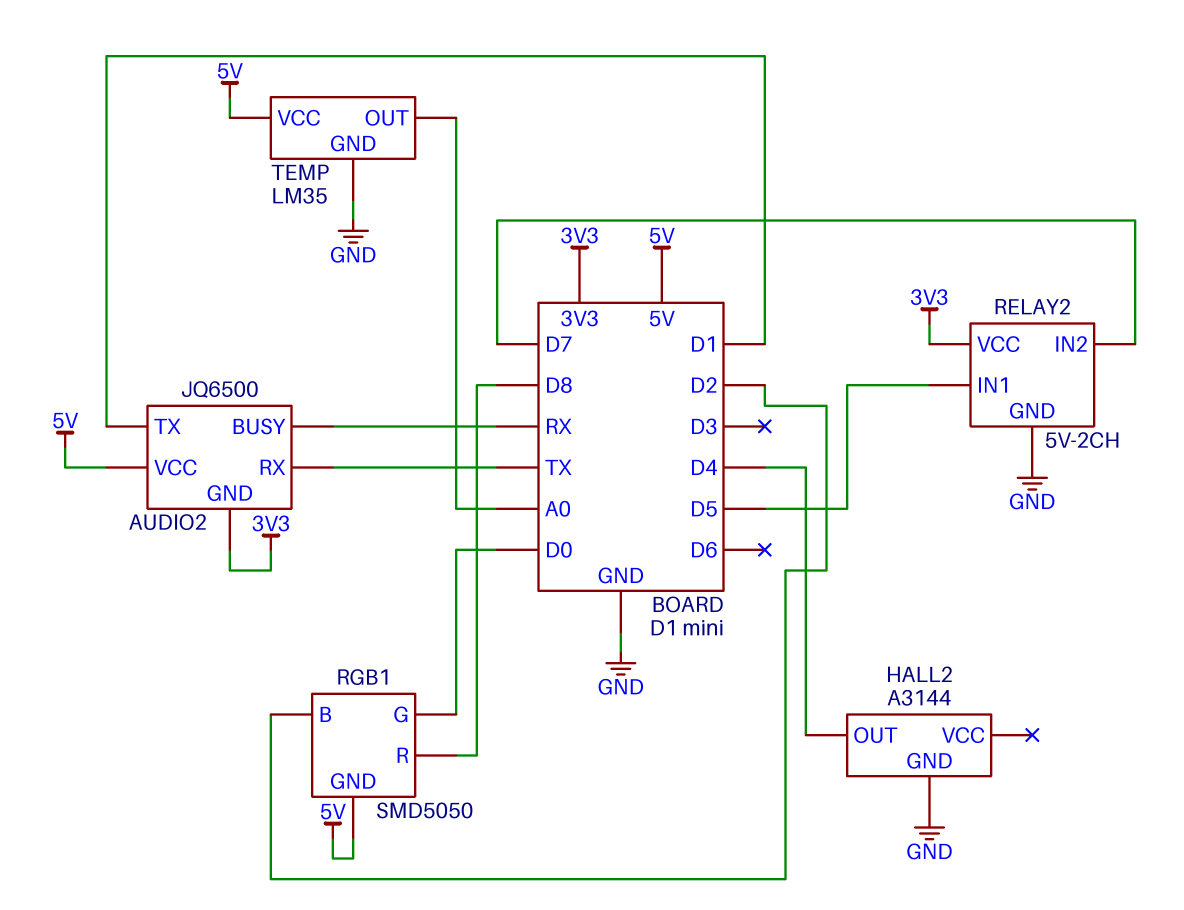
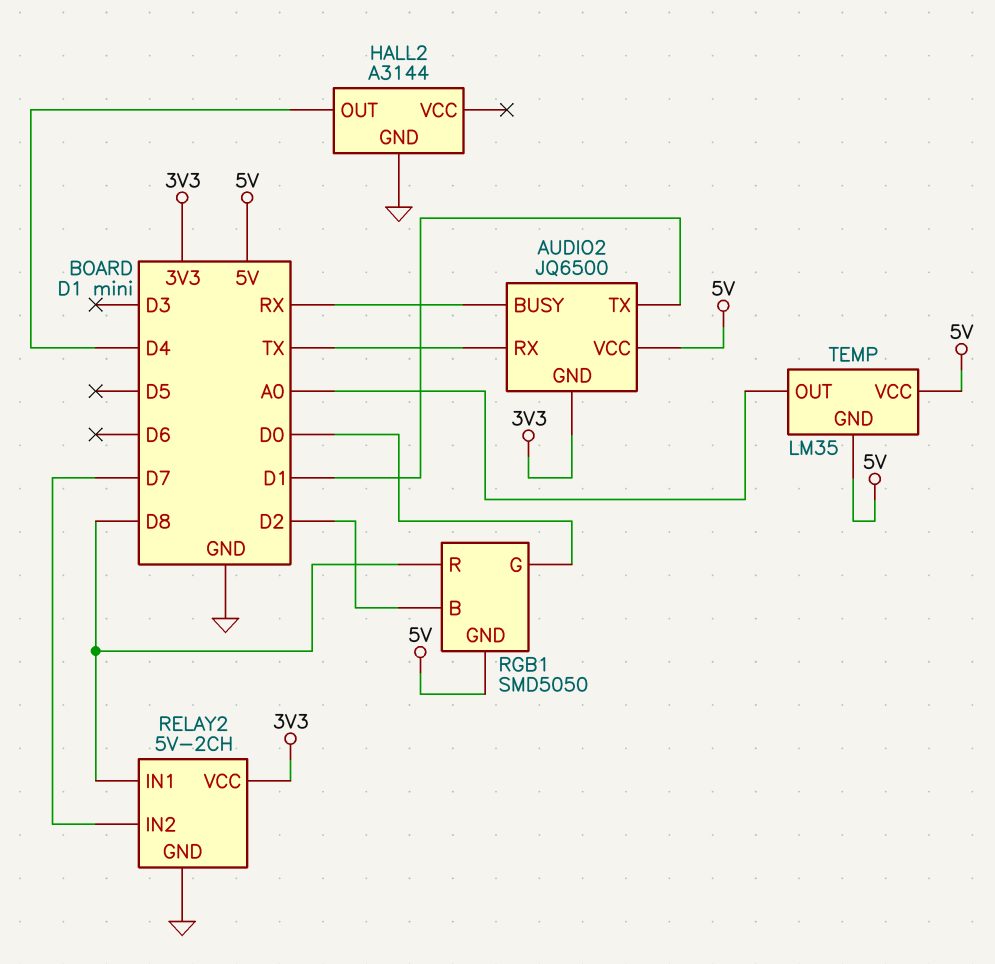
RELAY2 pin IN1: D5 -> D8
TEMP pin GND: GND -> 5V

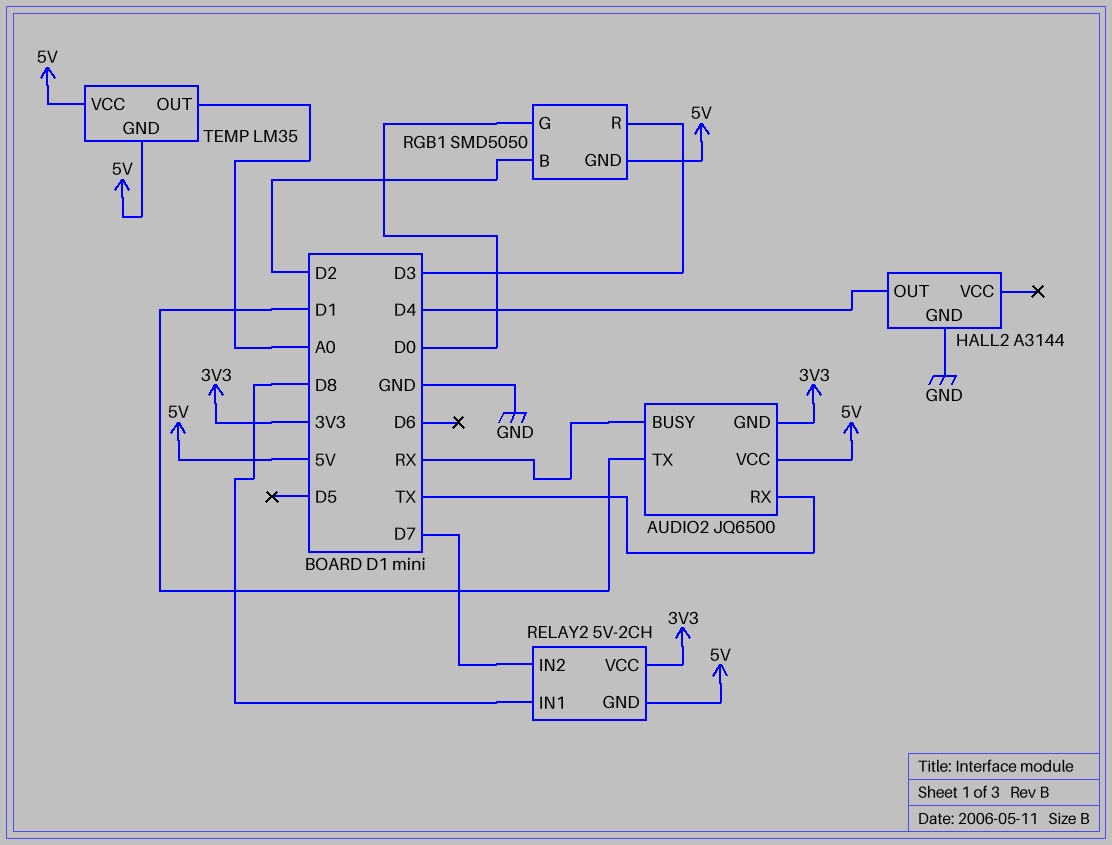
RELAY2 pin GND: GND -> 5V
RGB1 pin R: D8 -> D3

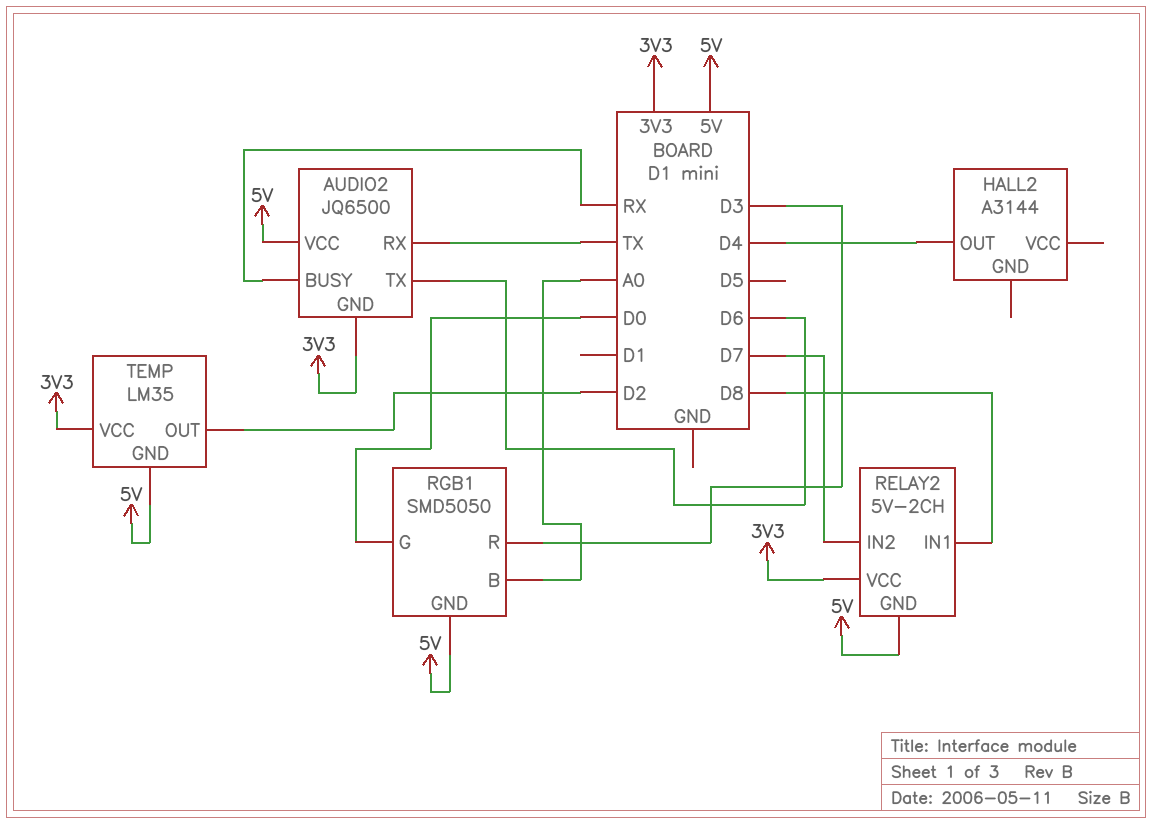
AUDIO2 pin TX: D1 -> D6
HALL2 pin GND: GND -> none
RGB1 pin B: D2 -> A0
TEMP pin OUT: A0 -> D2
TEMP pin VCC: 5V -> 3V3

